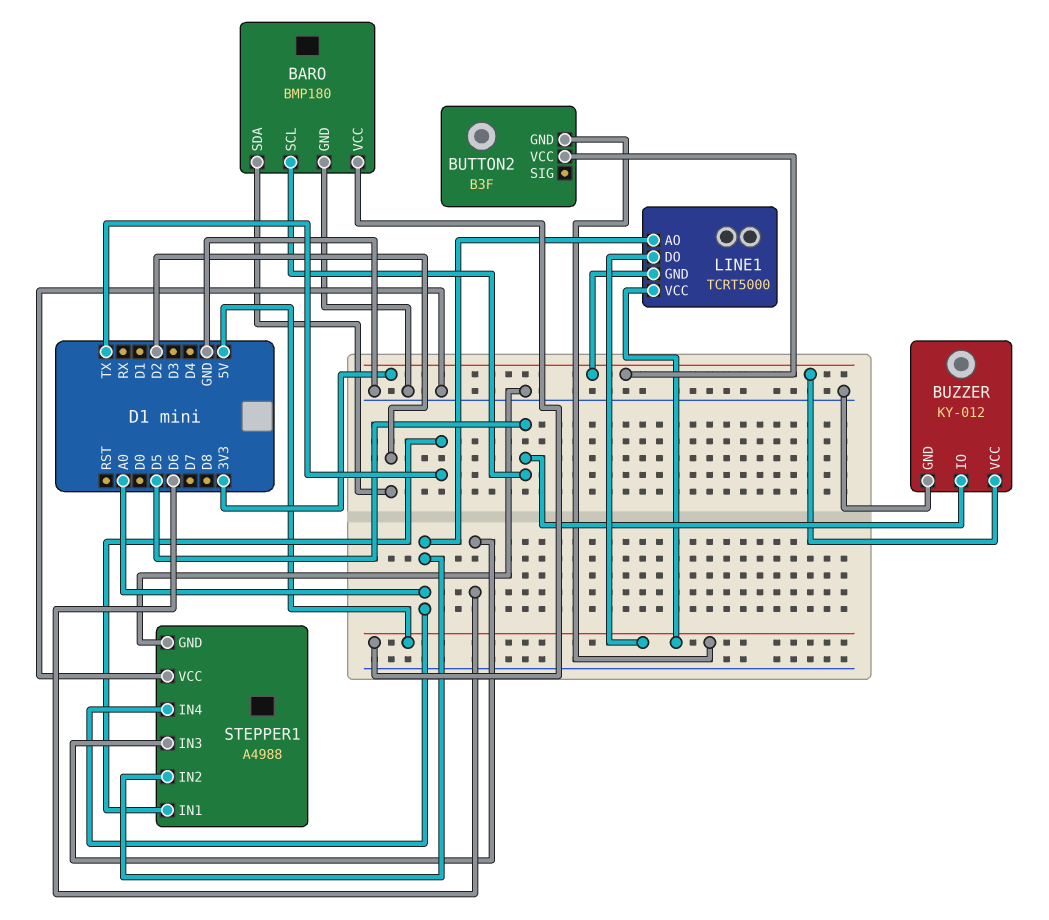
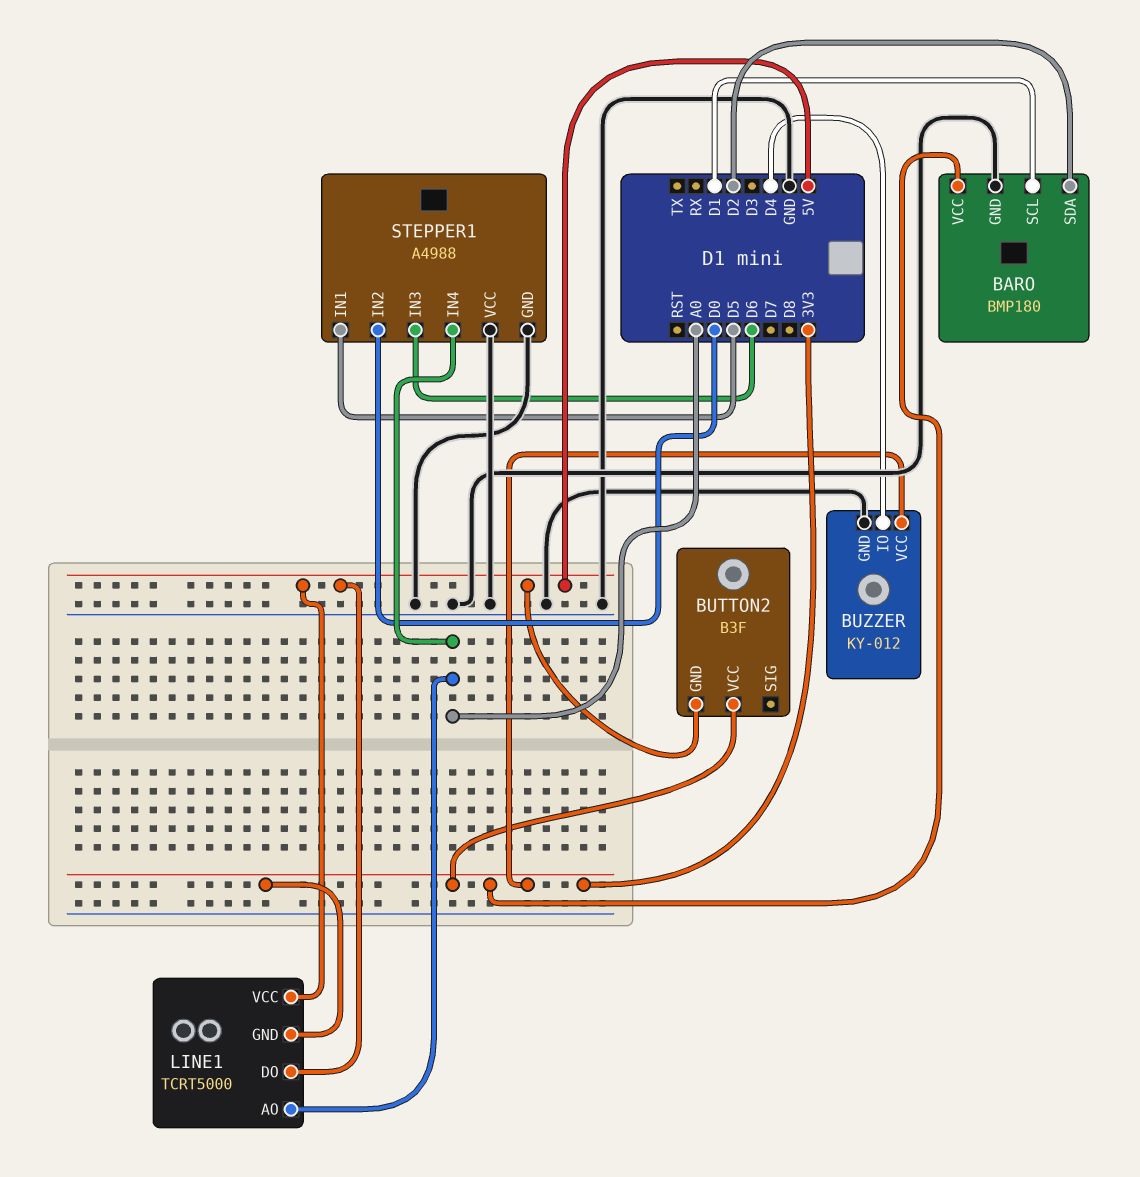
BARO pin SCL: D5 -> D1
BARO pin VCC: 5V -> 3V3
BUZZER pin IO: D5 -> D4
STEPPER1 pin IN1: TX -> D5
STEPPER1 pin IN2: A0 -> D0

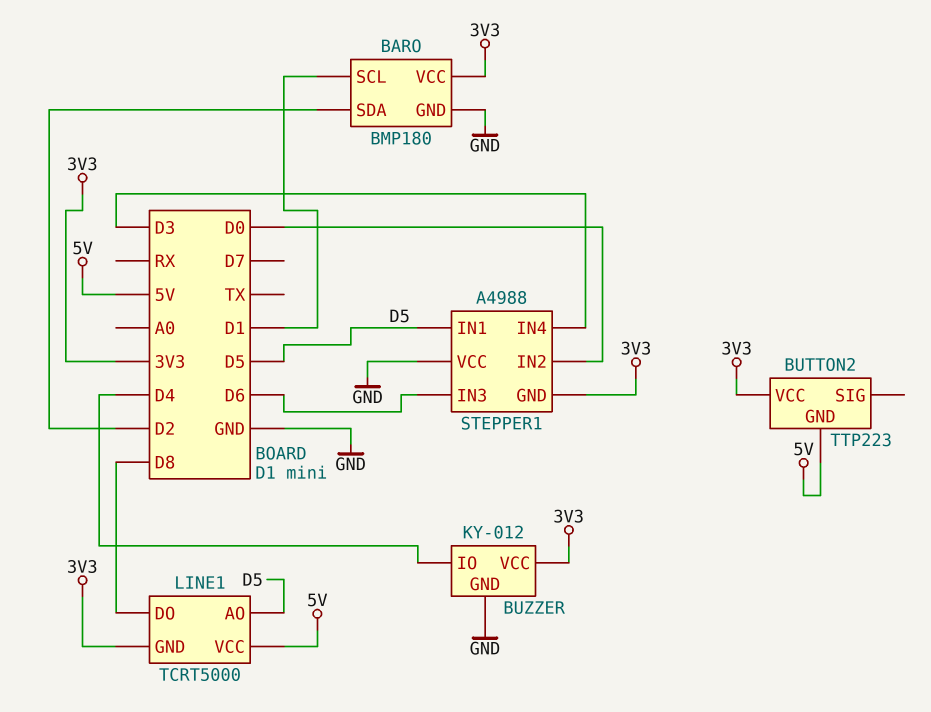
BUTTON2: B3F -> TTP223
LINE1 pin AO: A0 -> D5
LINE1 pin DO: 5V -> D8
STEPPER1 pin GND: GND -> 3V3
STEPPER1 pin IN4: A0 -> D3

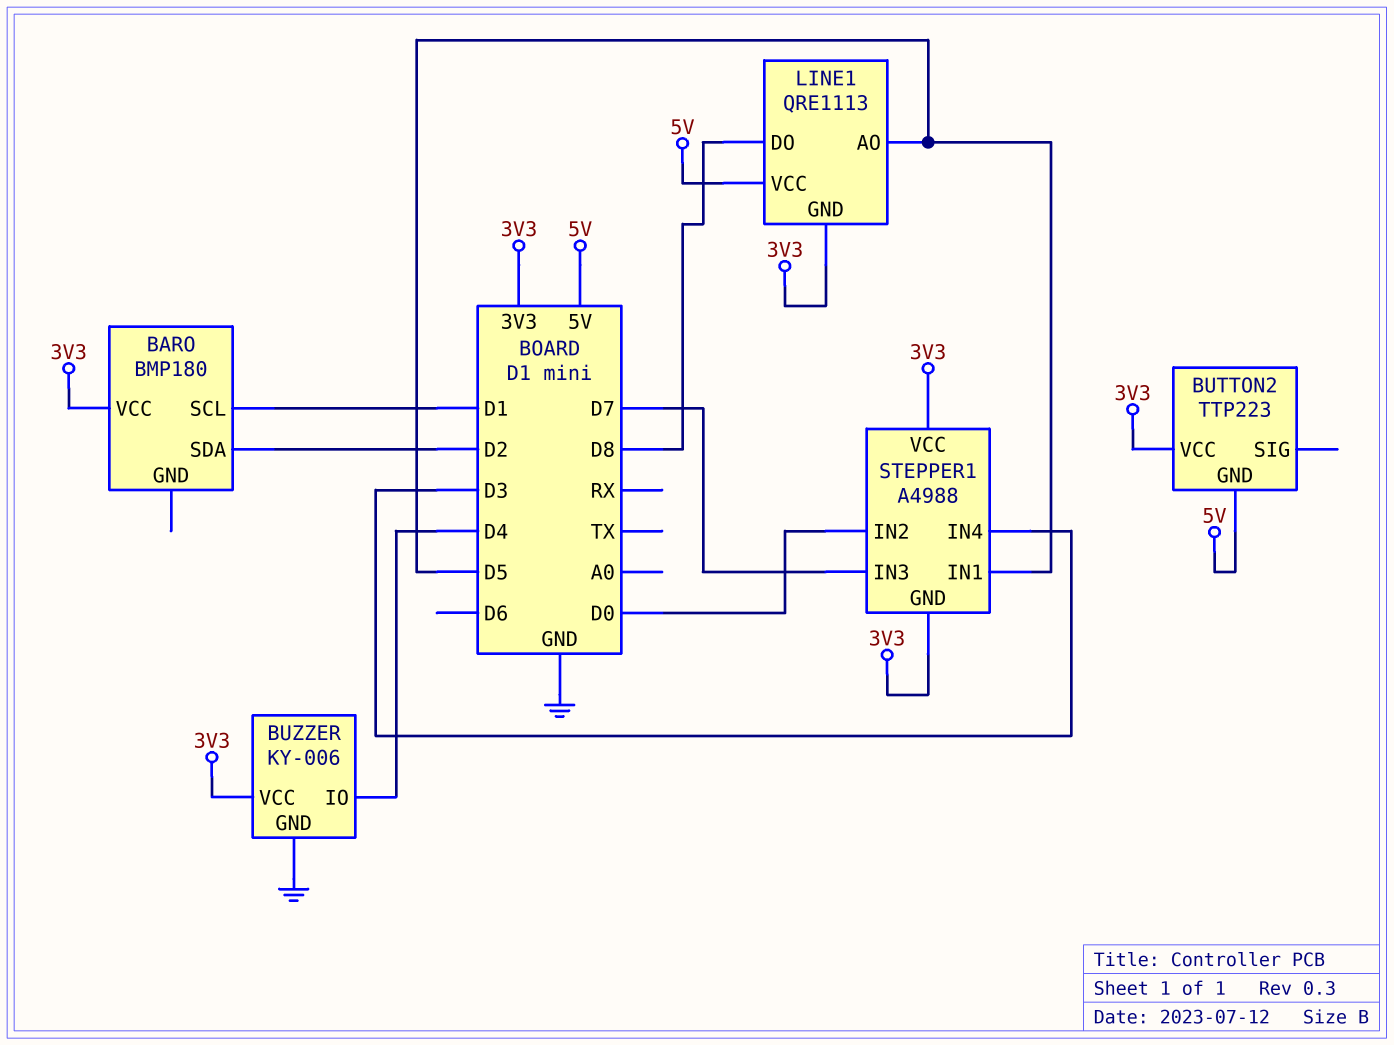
BARO pin GND: GND -> none
BUZZER: KY-012 -> KY-006
LINE1: TCRT5000 -> QRE1113
STEPPER1 pin IN3: D6 -> D7
STEPPER1 pin VCC: GND -> 3V3

